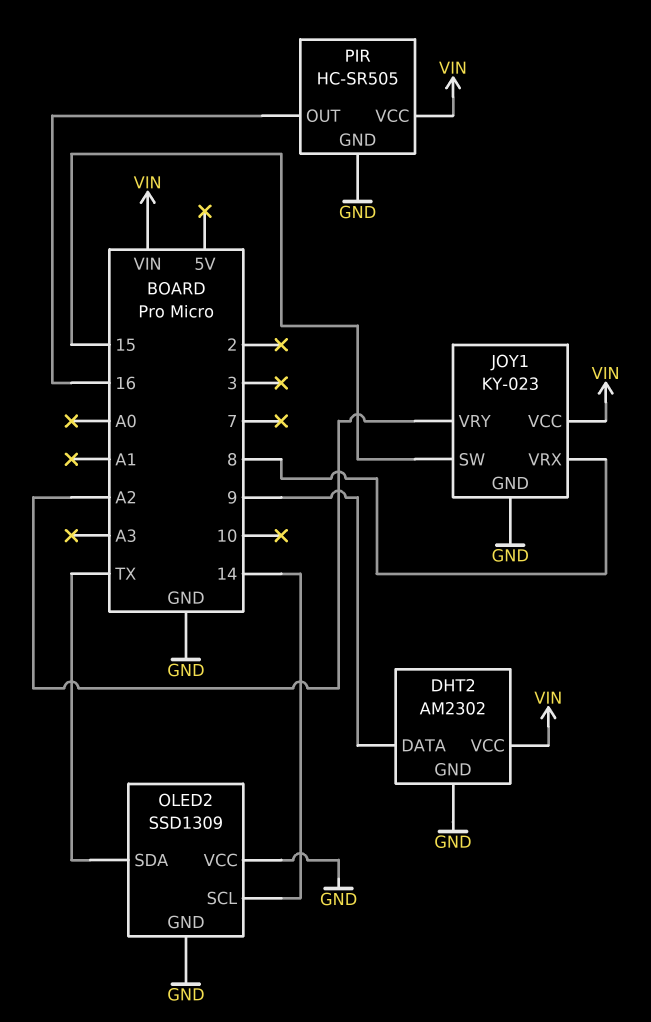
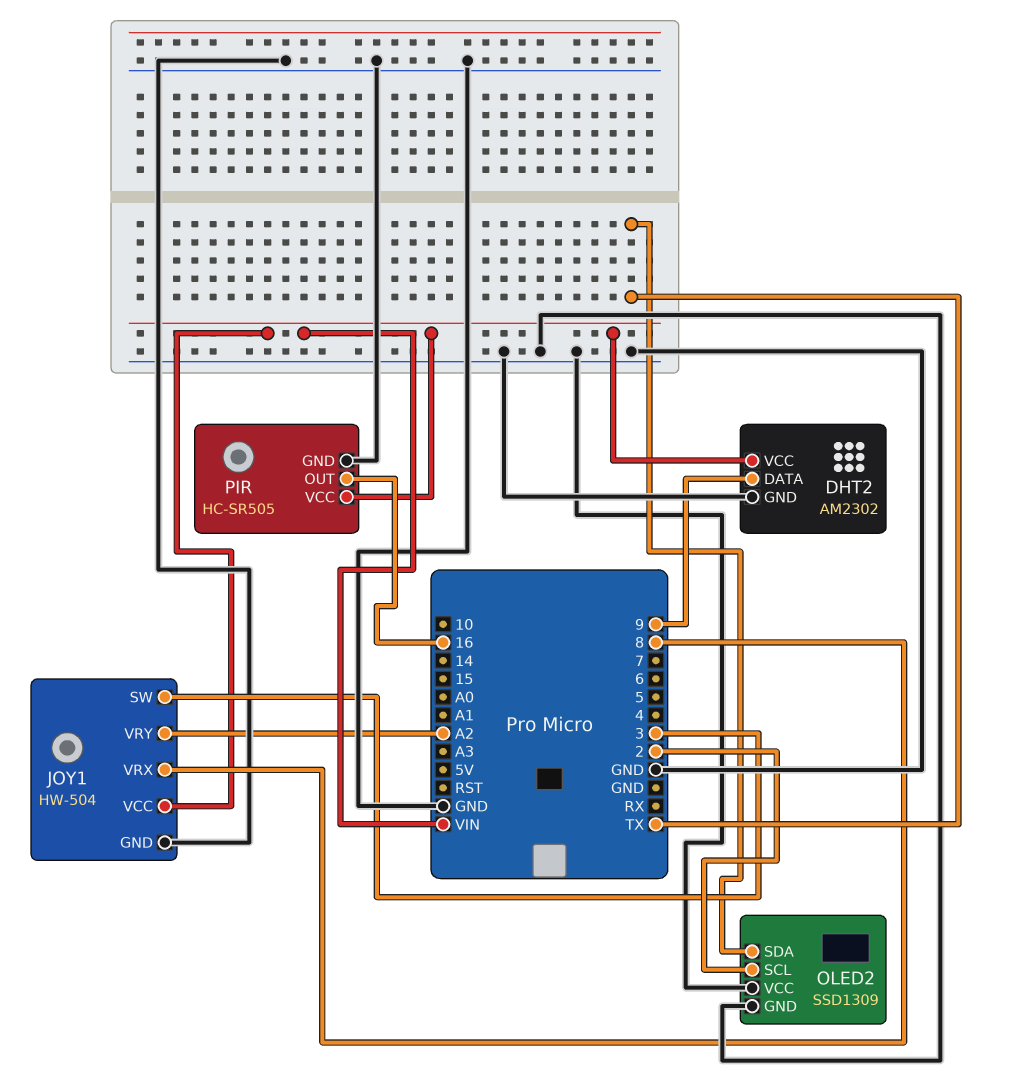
JOY1: KY-023 -> HW-504
JOY1 pin SW: 15 -> 3
OLED2 pin SCL: 14 -> 2

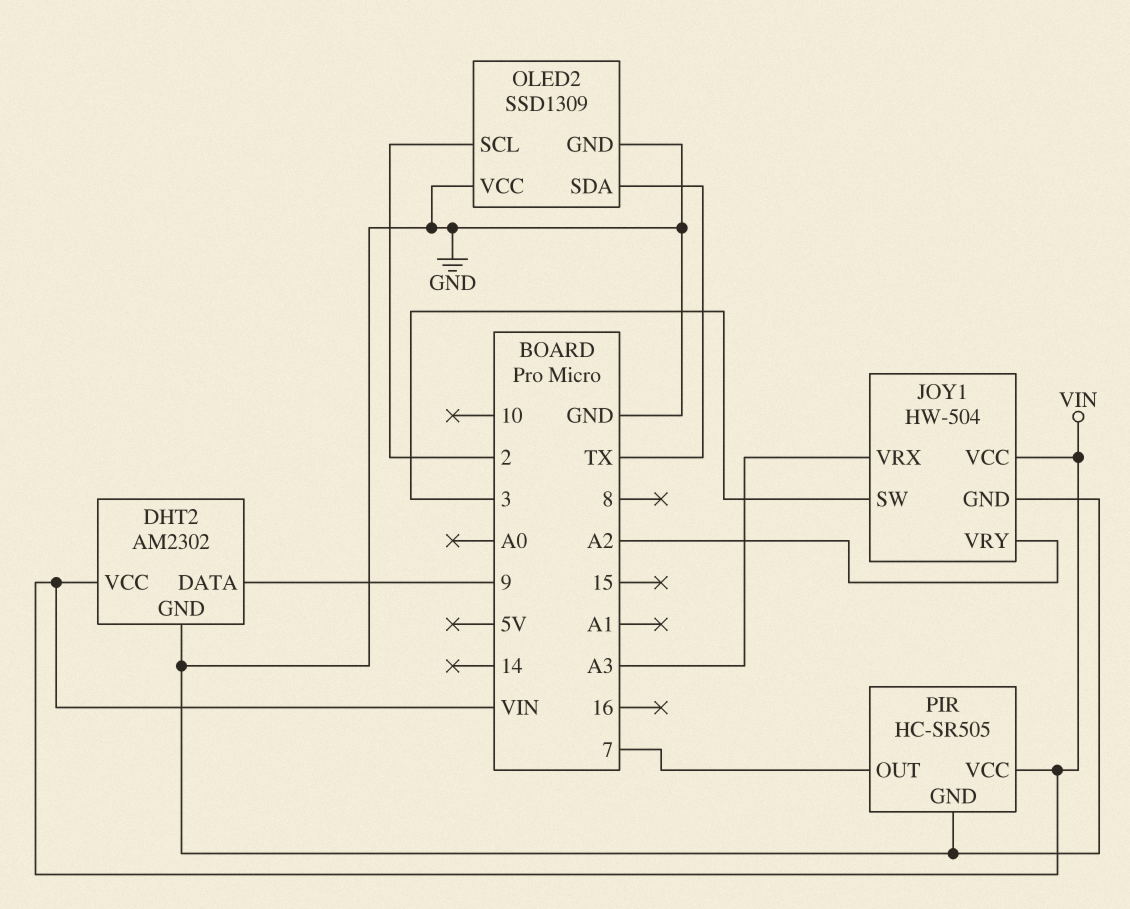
JOY1 pin VRX: 8 -> A3
PIR pin OUT: 16 -> 7

